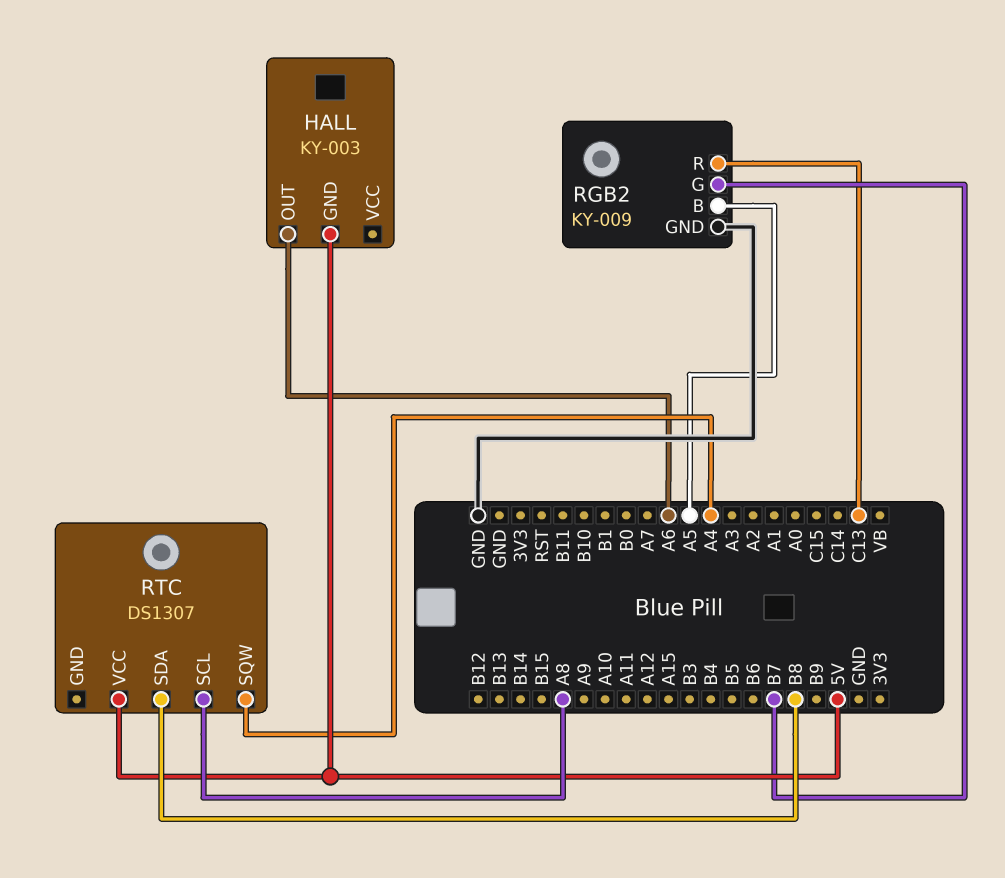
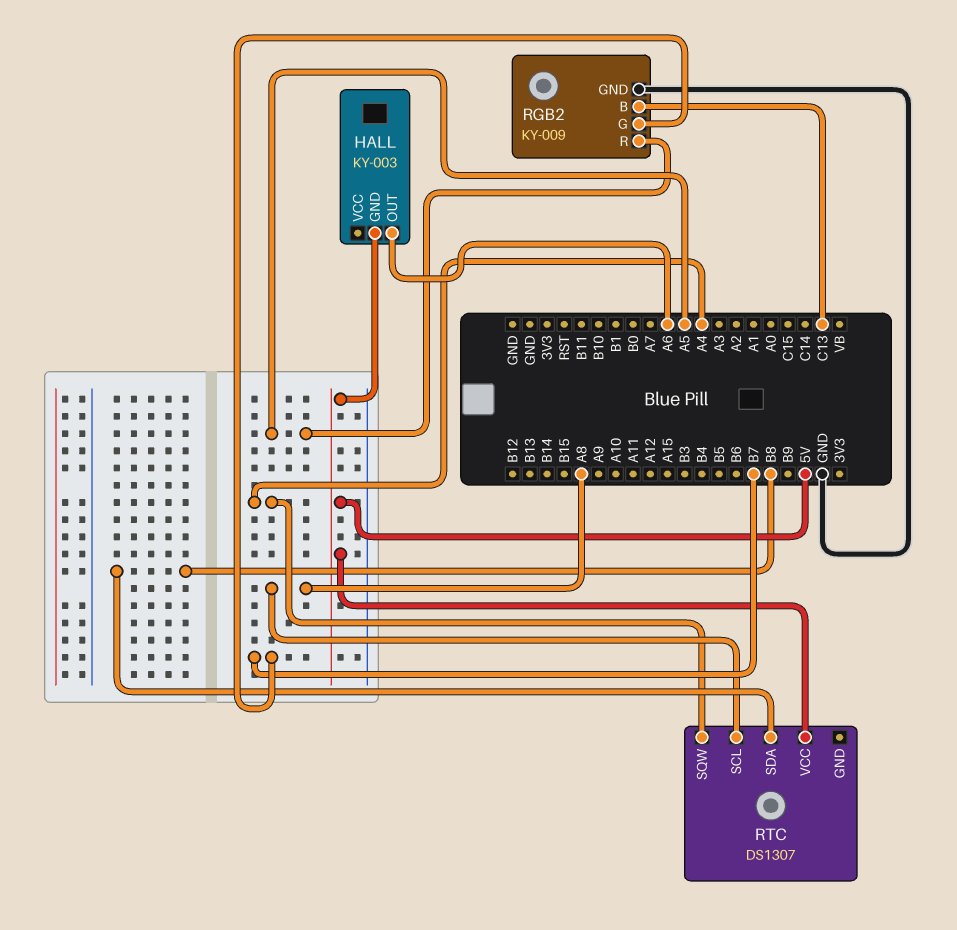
RGB2 pin B: A5 -> C13
RGB2 pin R: C13 -> A5

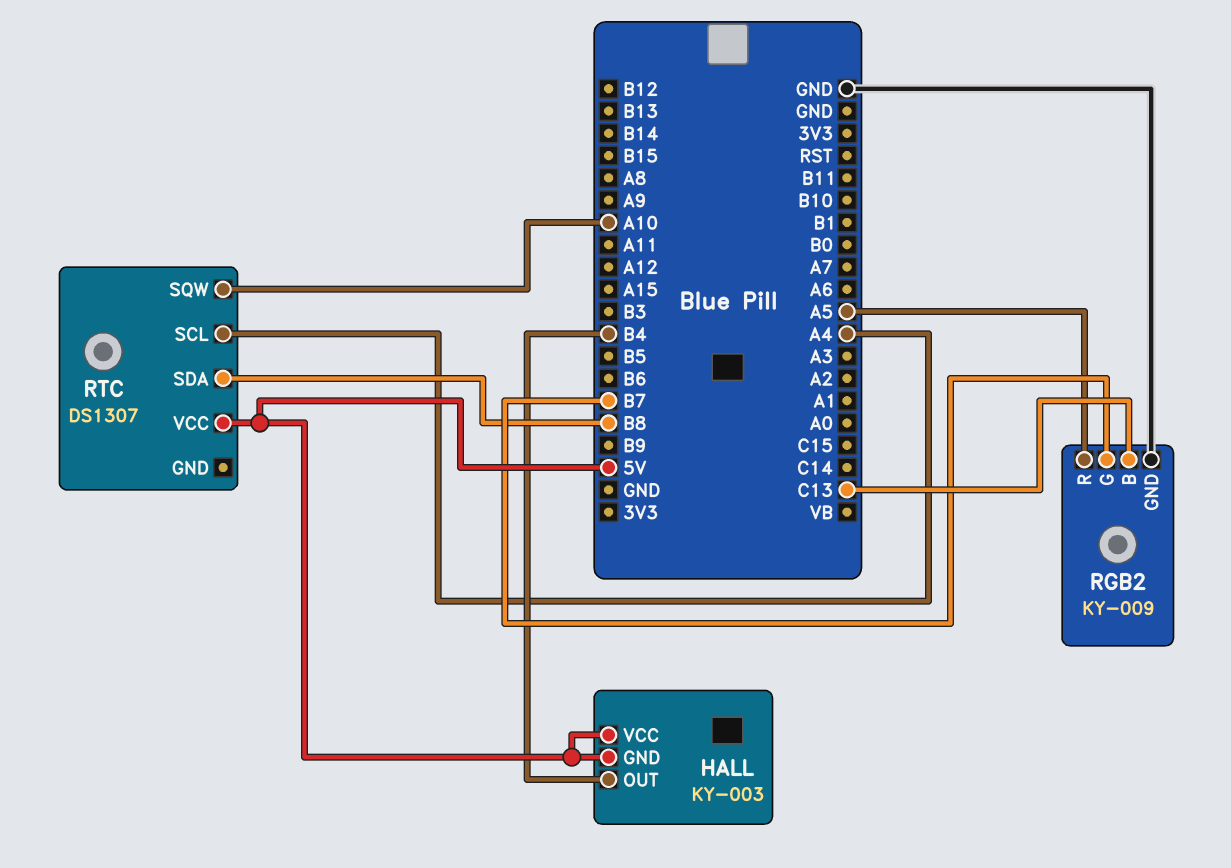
HALL pin OUT: A6 -> B4
HALL pin VCC: none -> 5V
RTC pin SCL: A8 -> A4
RTC pin SQW: A4 -> A10

